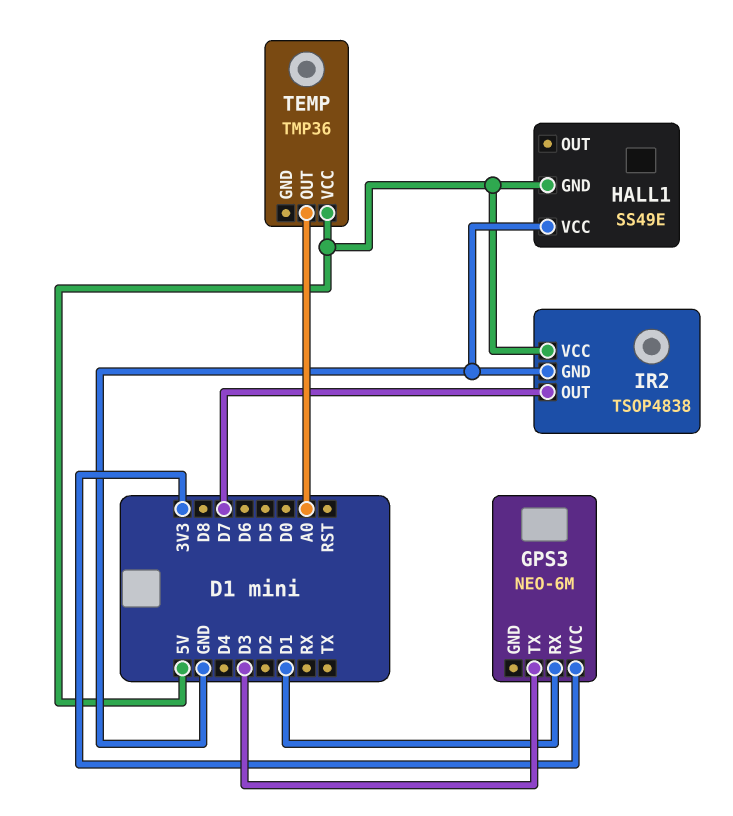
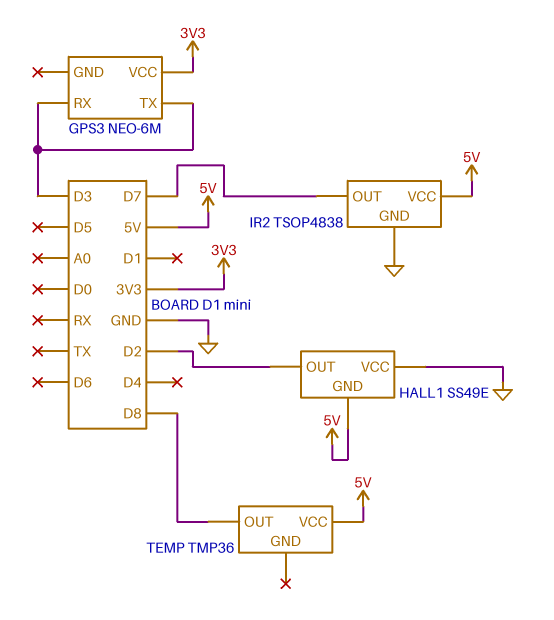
GPS3 pin RX: D1 -> D3
HALL1 pin OUT: none -> D2
TEMP pin OUT: A0 -> D8

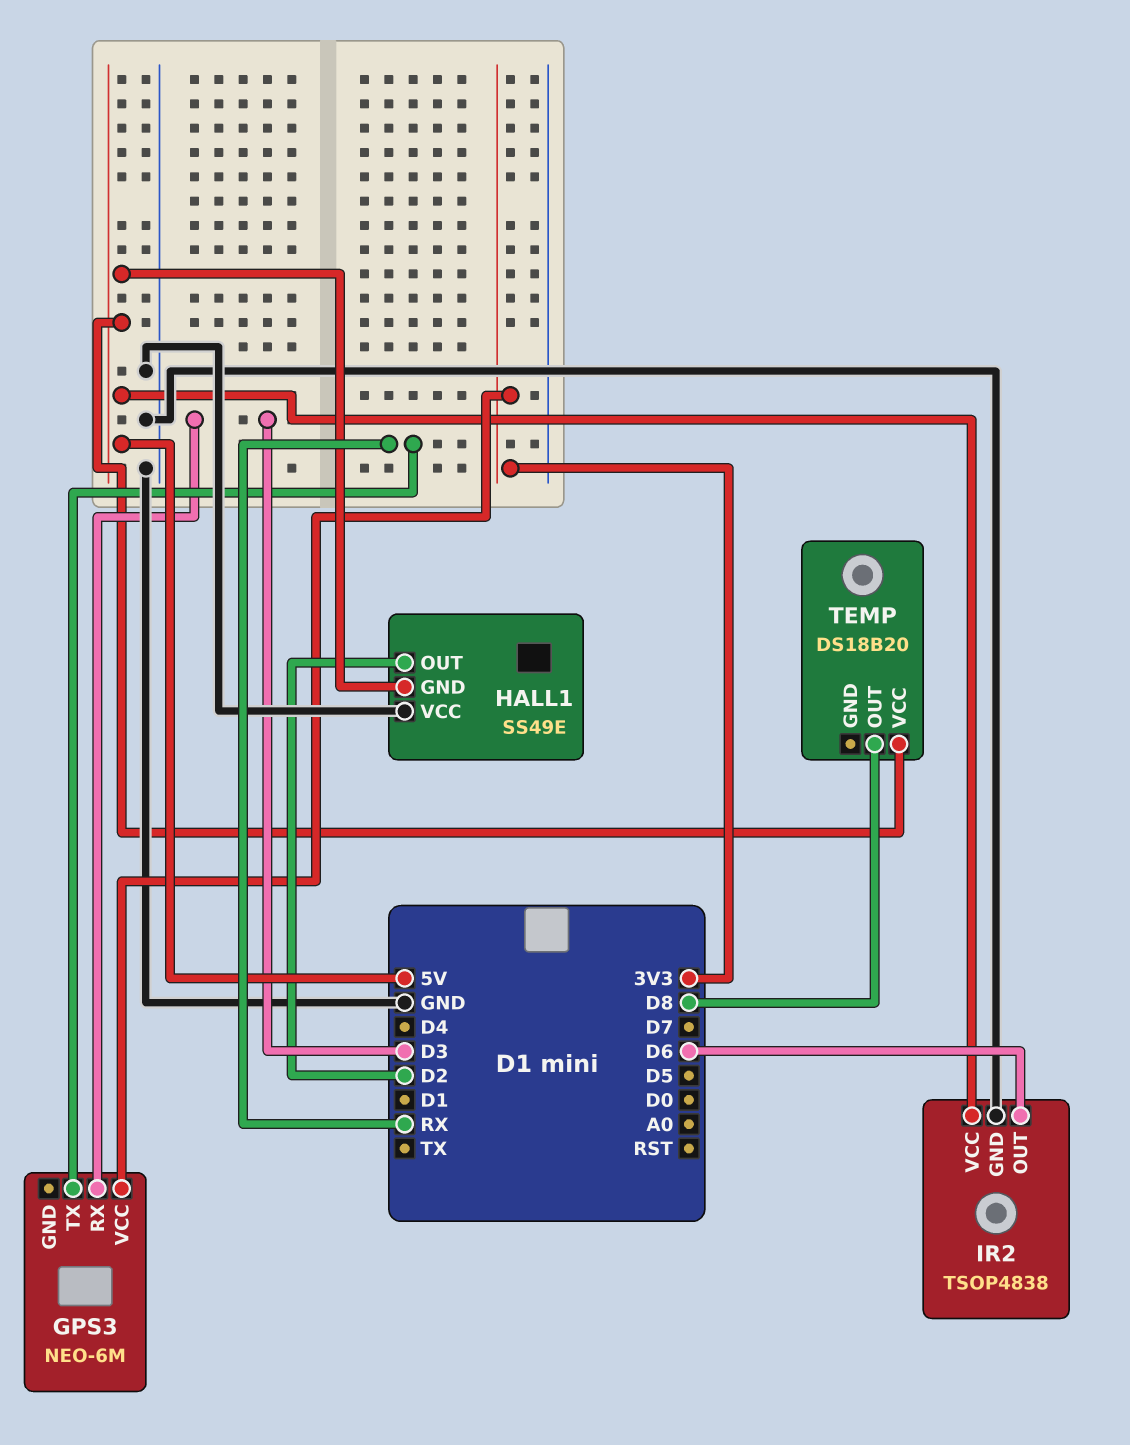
GPS3 pin TX: D3 -> RX
IR2 pin OUT: D7 -> D6
TEMP: TMP36 -> DS18B20

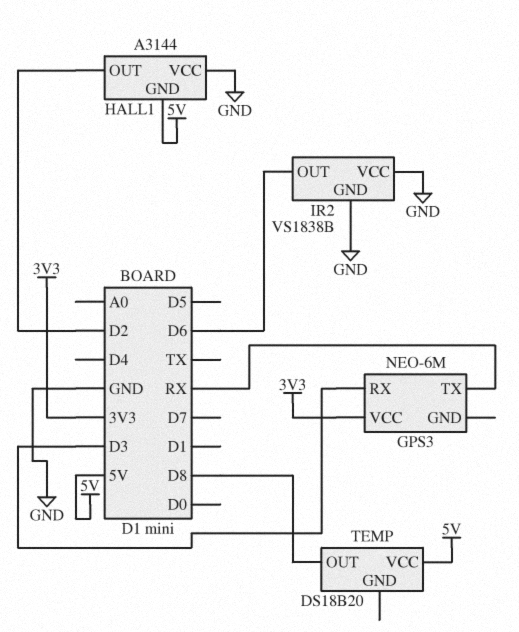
HALL1: SS49E -> A3144
IR2: TSOP4838 -> VS1838B
IR2 pin VCC: 5V -> GND

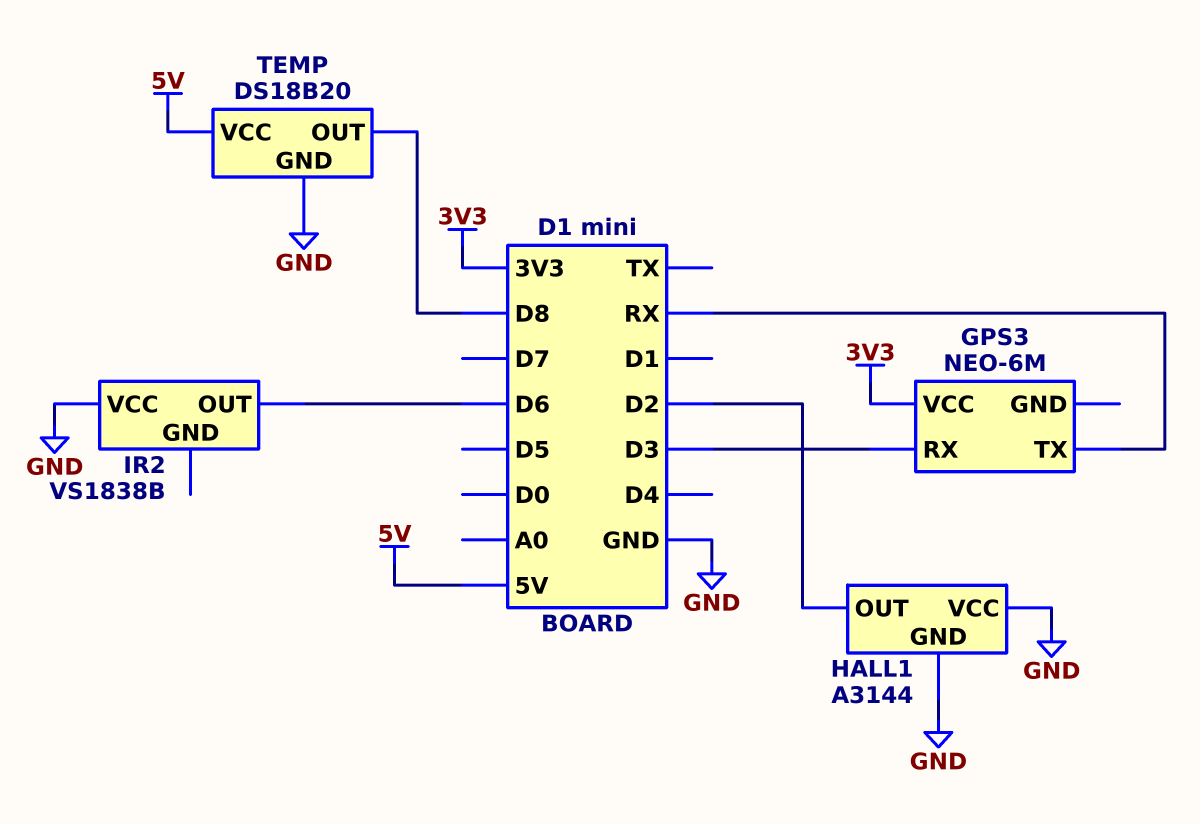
HALL1 pin GND: 5V -> GND
IR2 pin GND: GND -> none
TEMP pin GND: none -> GND

